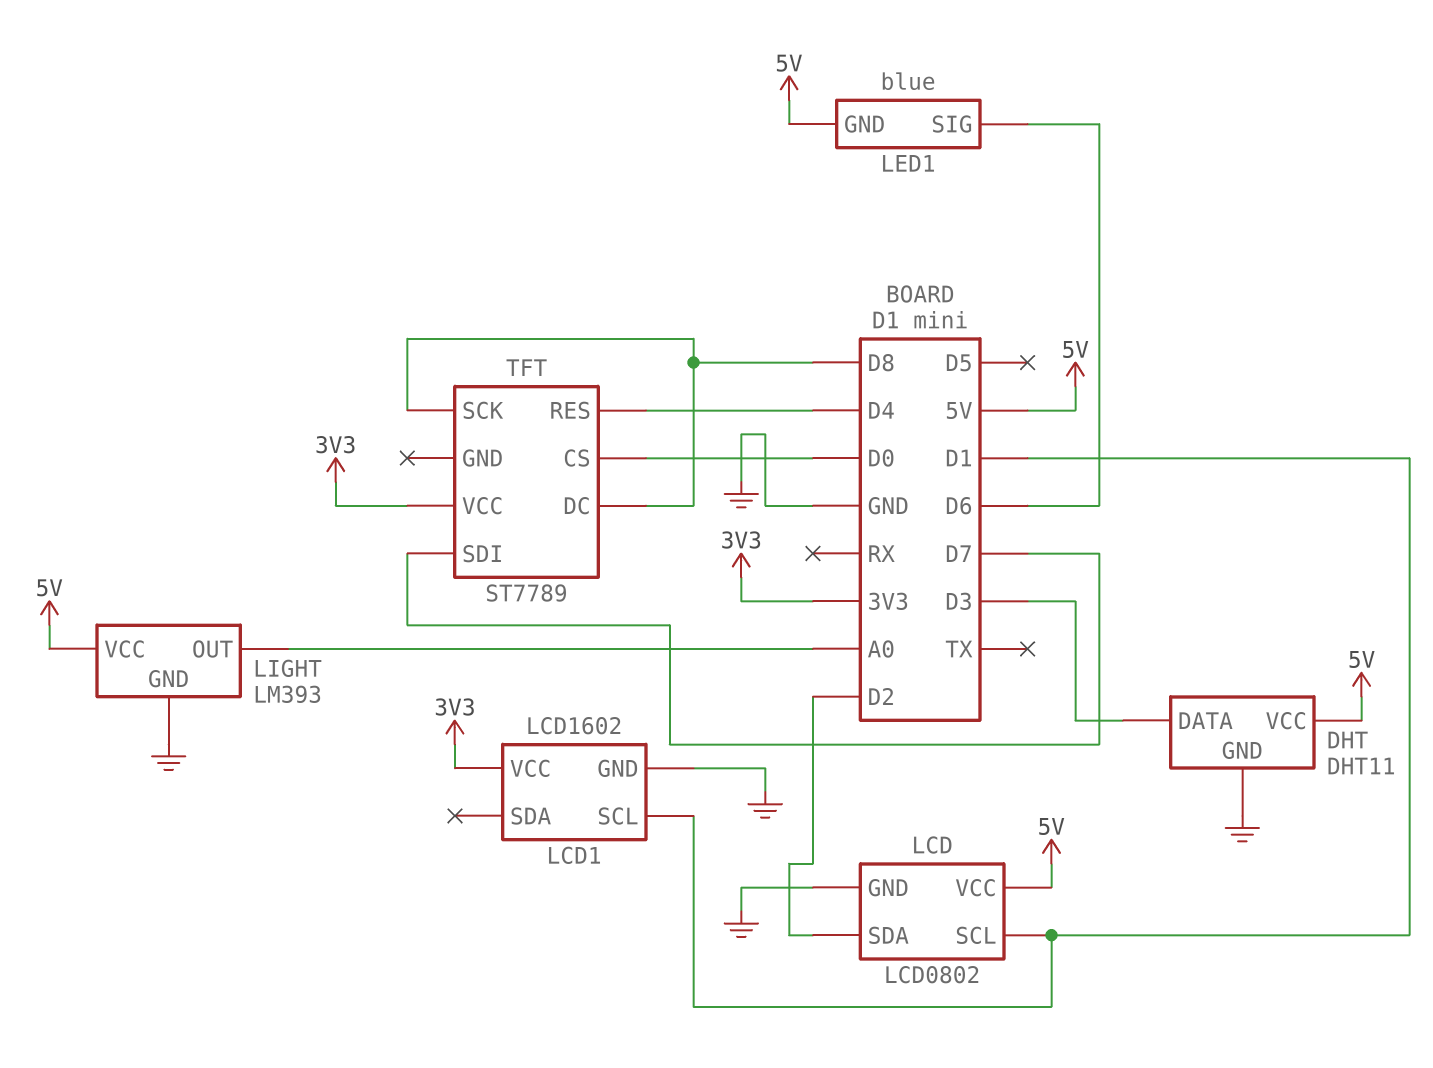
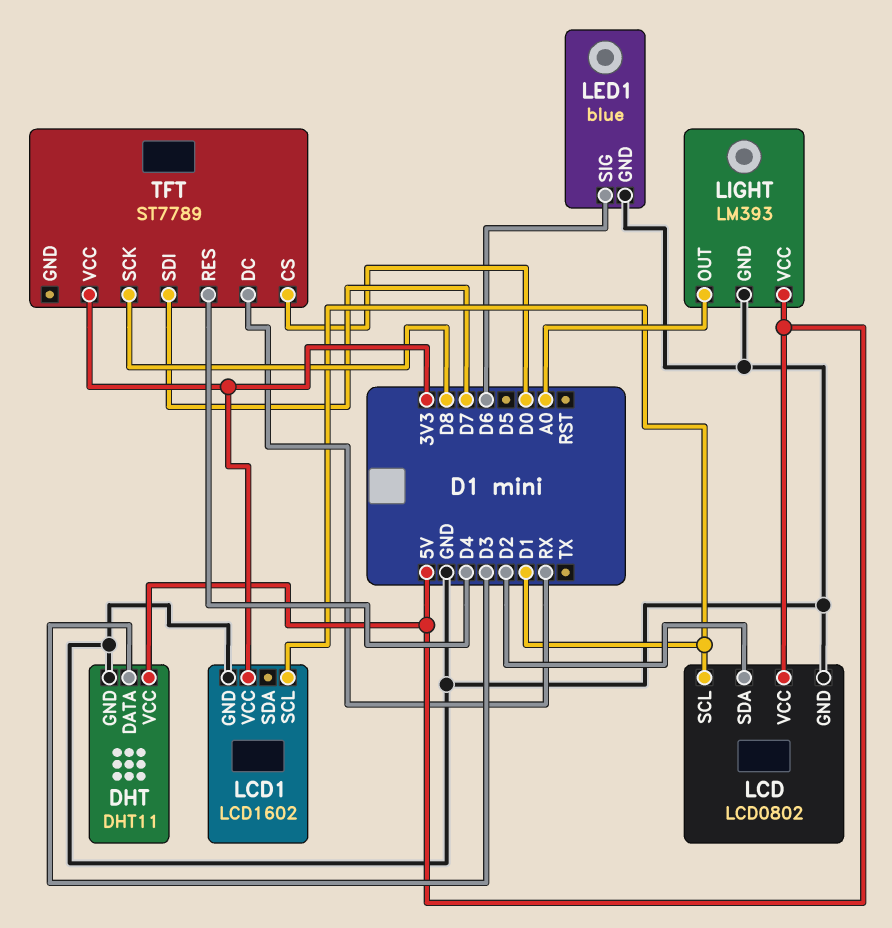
LED1 pin GND: 5V -> GND
TFT pin DC: D8 -> RX

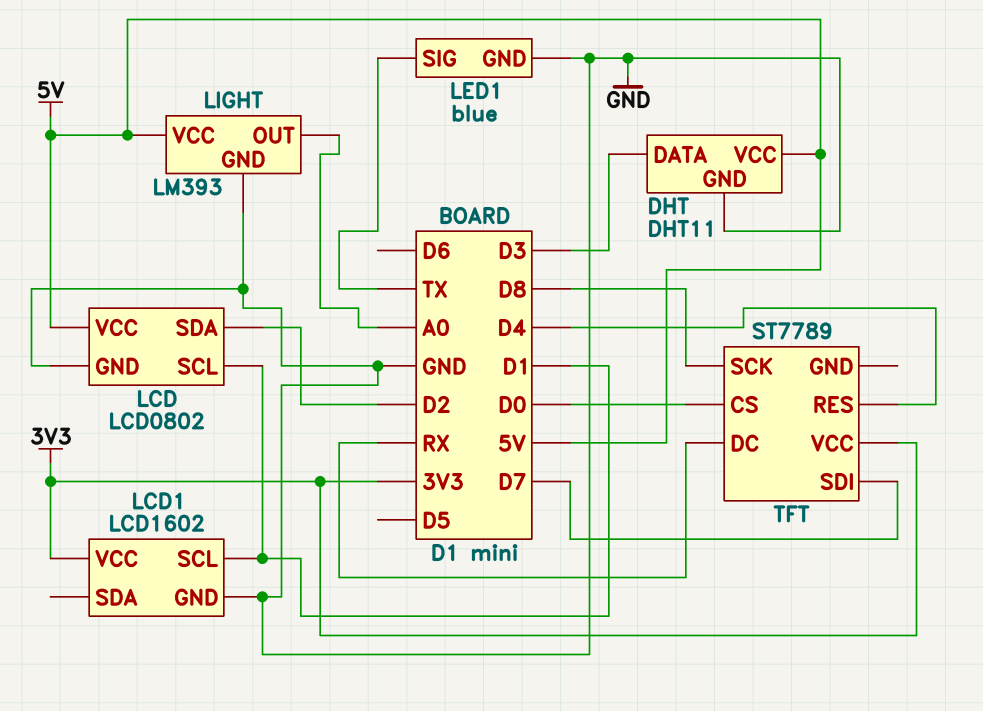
LED1 pin SIG: D6 -> TX

